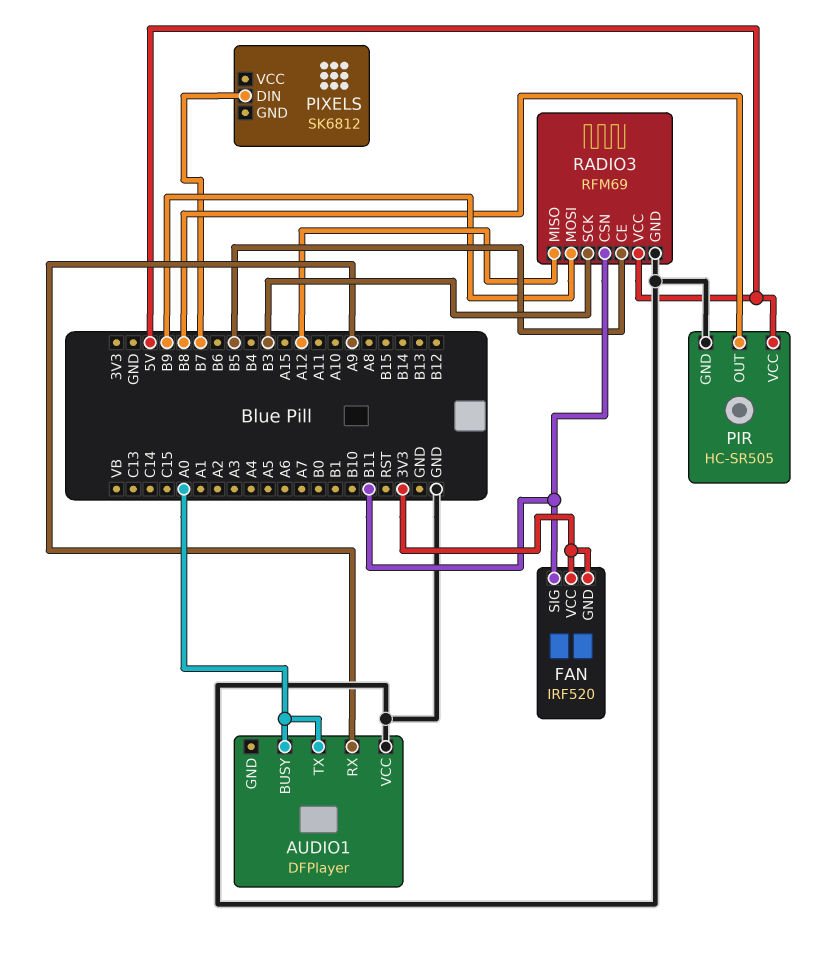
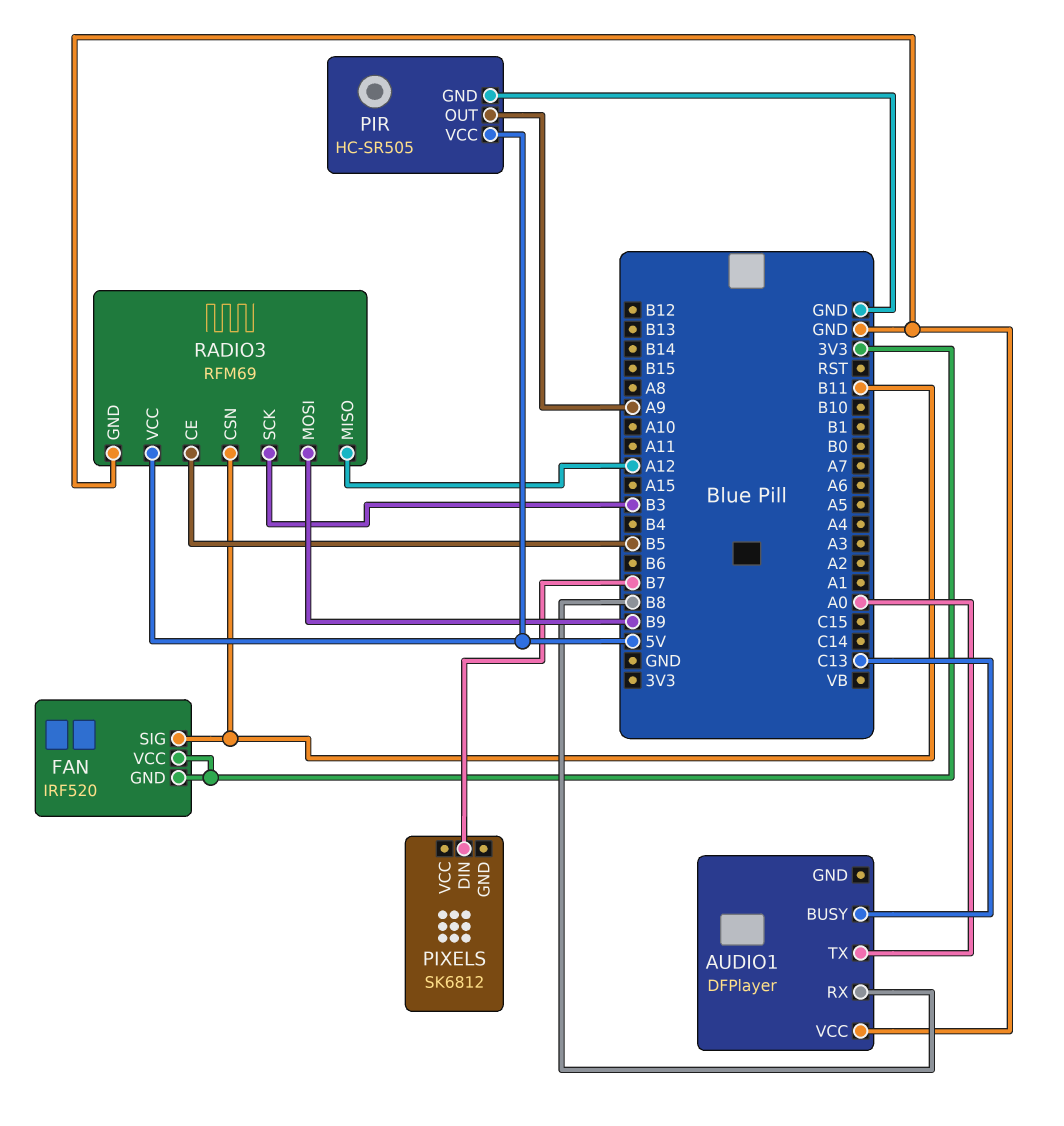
AUDIO1 pin BUSY: A0 -> C13
AUDIO1 pin RX: A9 -> B8
PIR pin OUT: B8 -> A9

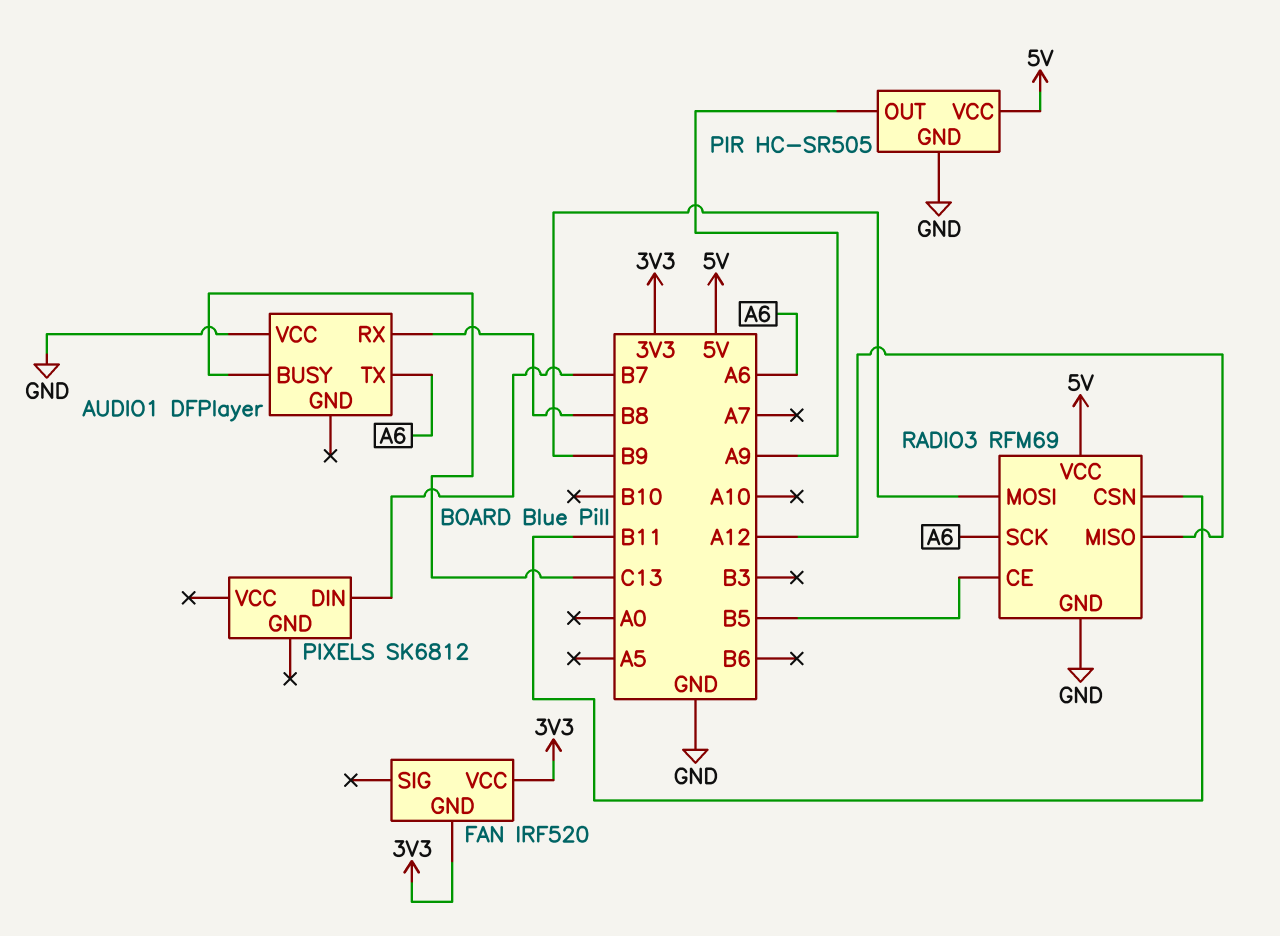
AUDIO1 pin TX: A0 -> A6
FAN pin SIG: B11 -> none
RADIO3 pin SCK: B3 -> A6

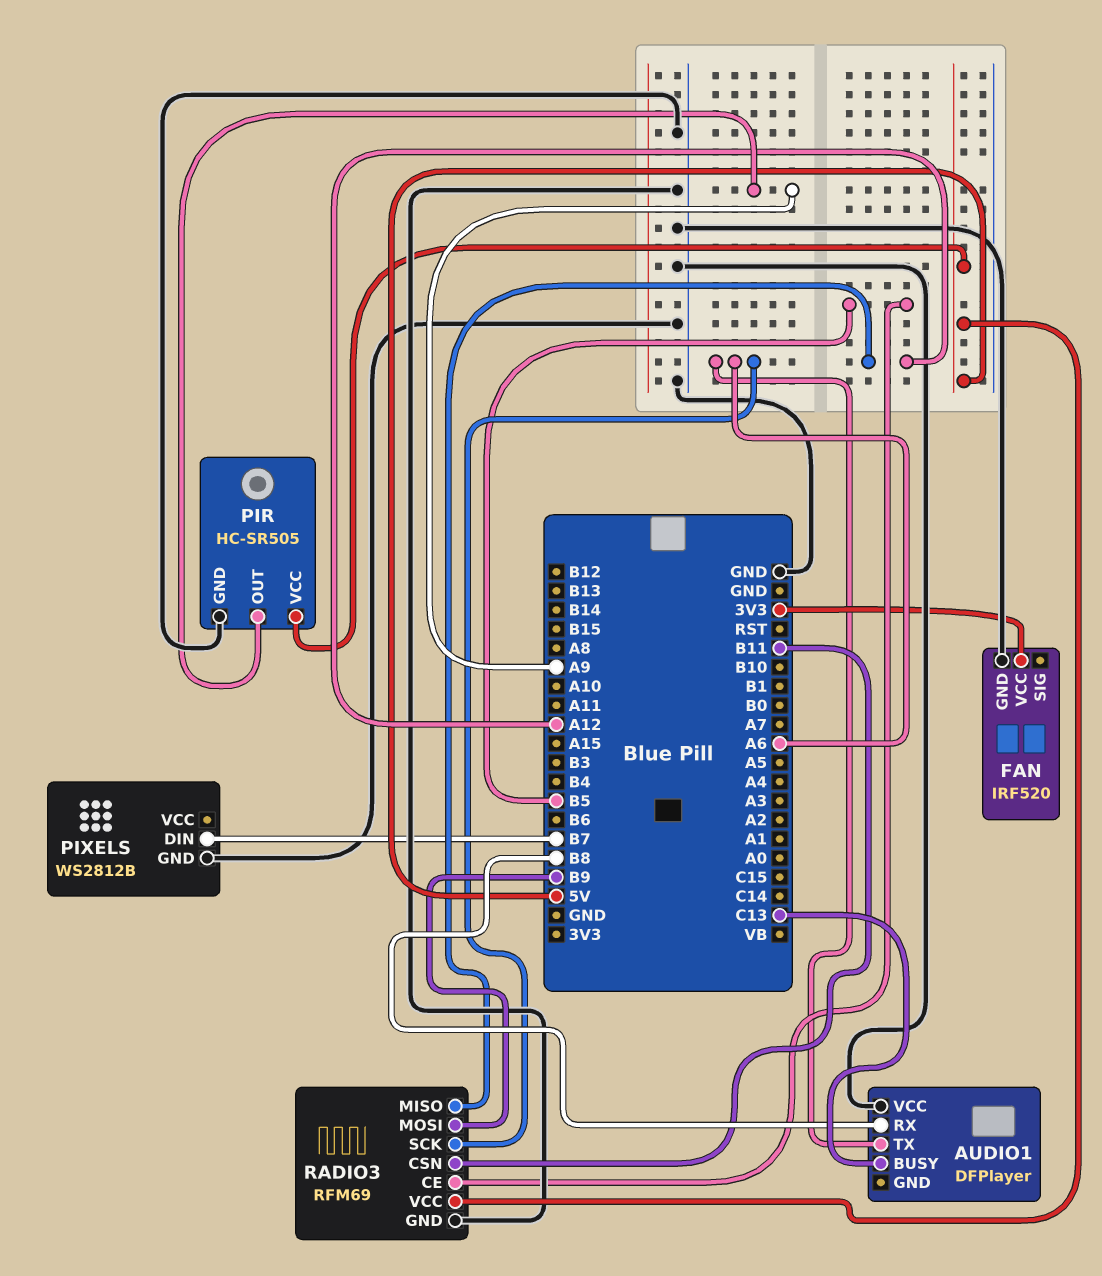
FAN pin GND: 3V3 -> GND
PIXELS: SK6812 -> WS2812B
PIXELS pin GND: none -> GND

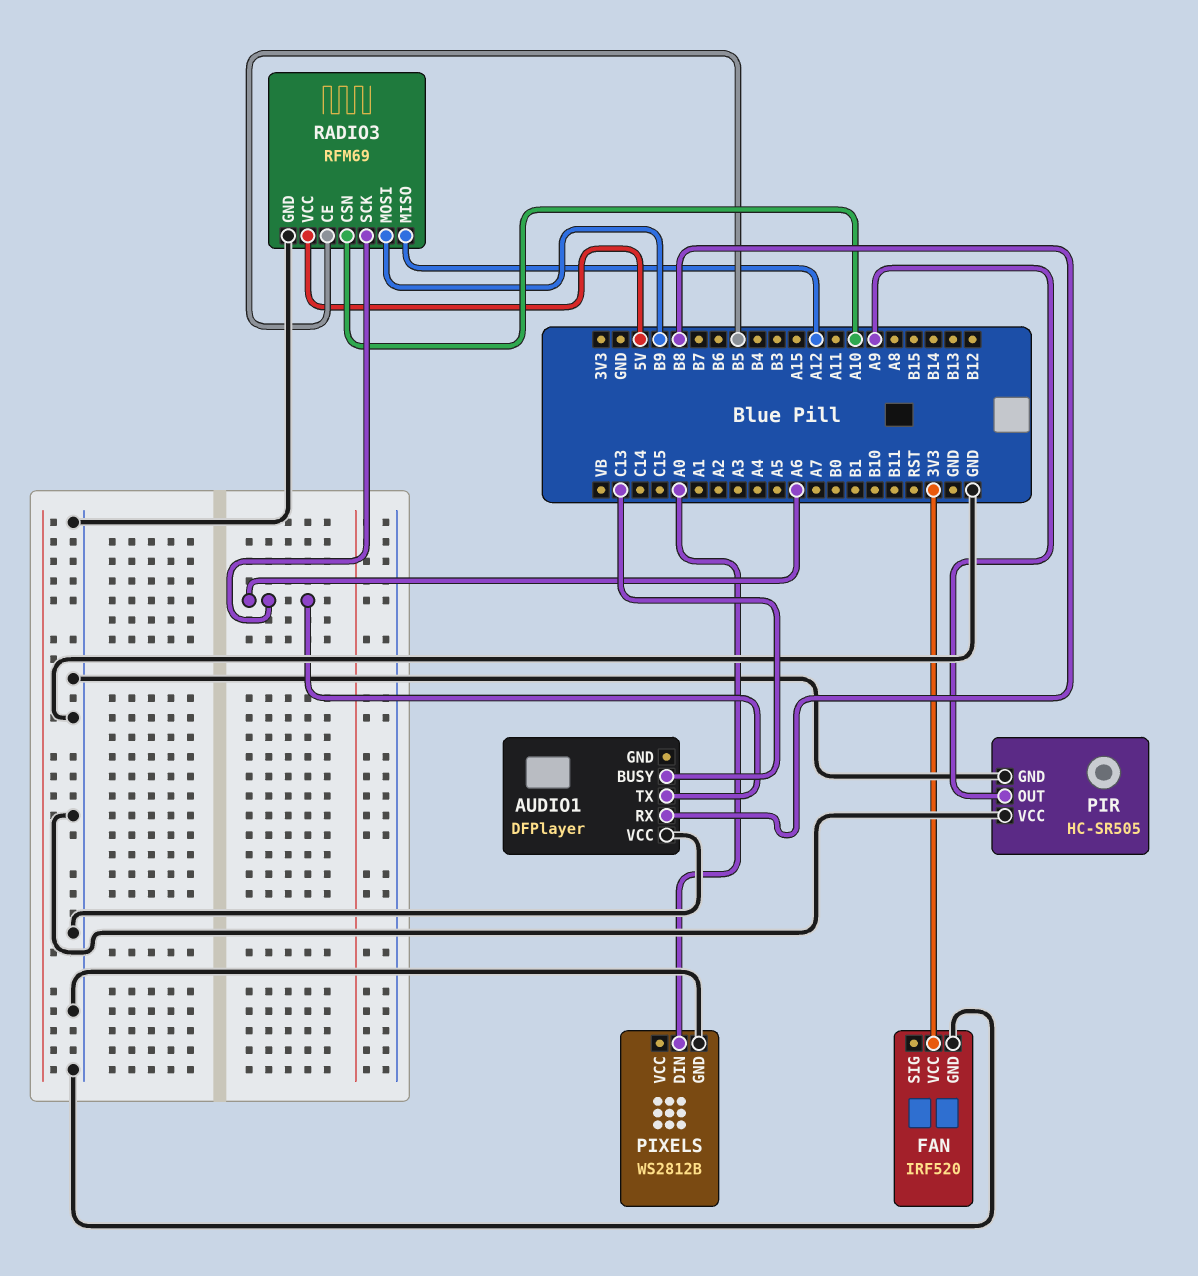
PIR pin VCC: 5V -> GND
PIXELS pin DIN: B7 -> A0
RADIO3 pin CSN: B11 -> A10

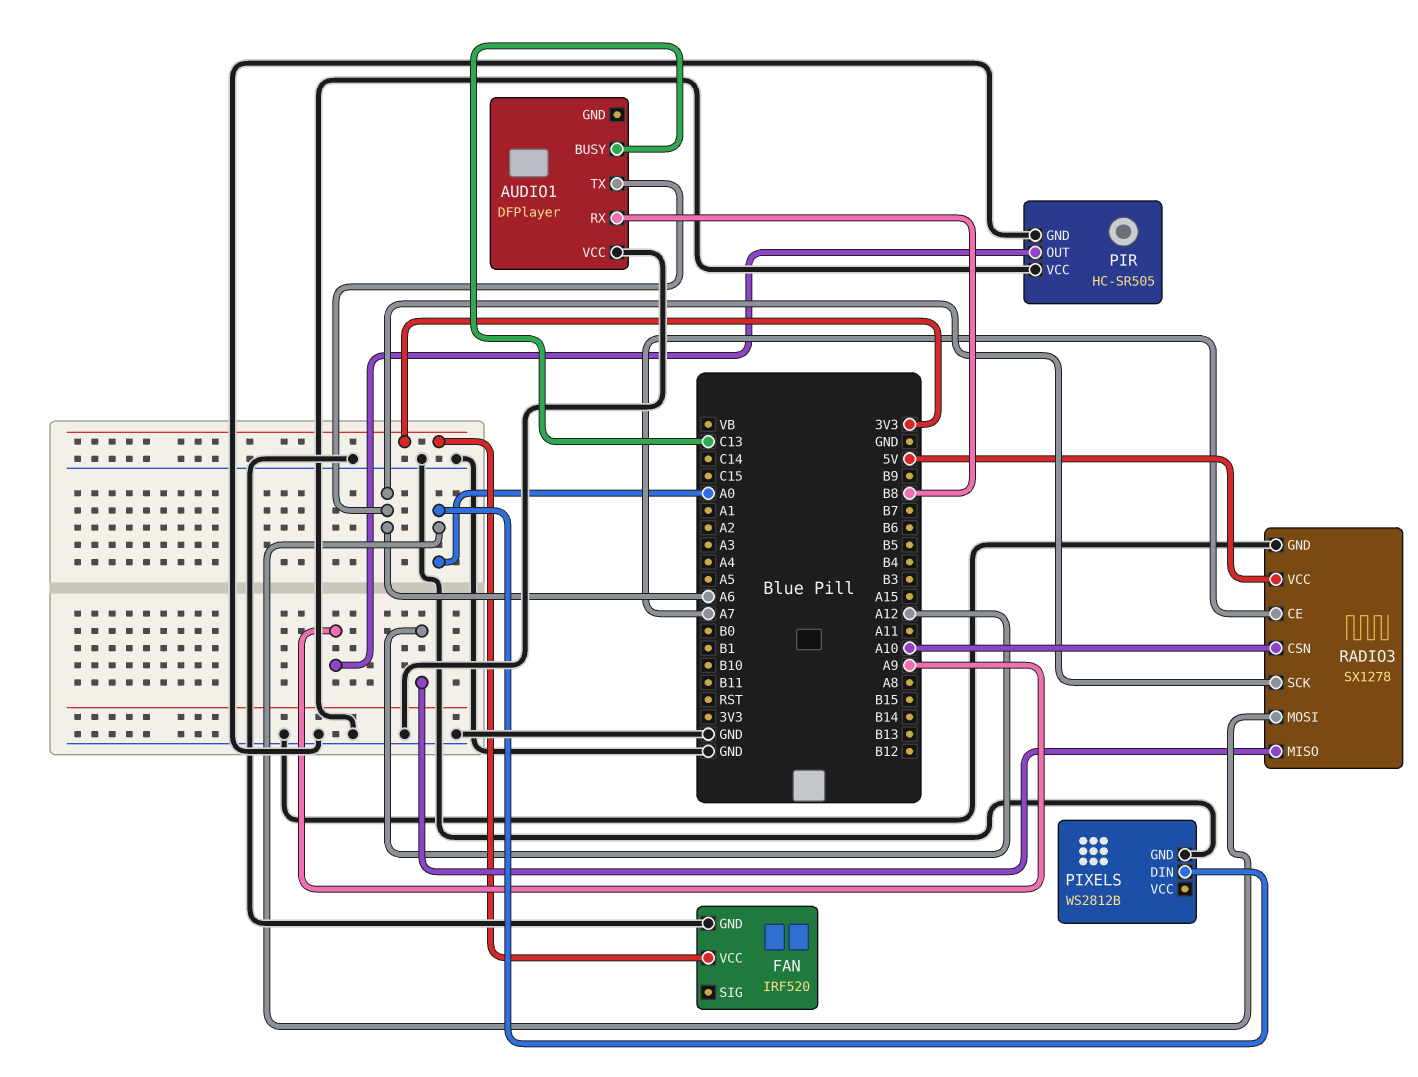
RADIO3: RFM69 -> SX1278
RADIO3 pin CE: B5 -> A7
RADIO3 pin MOSI: B9 -> A0

